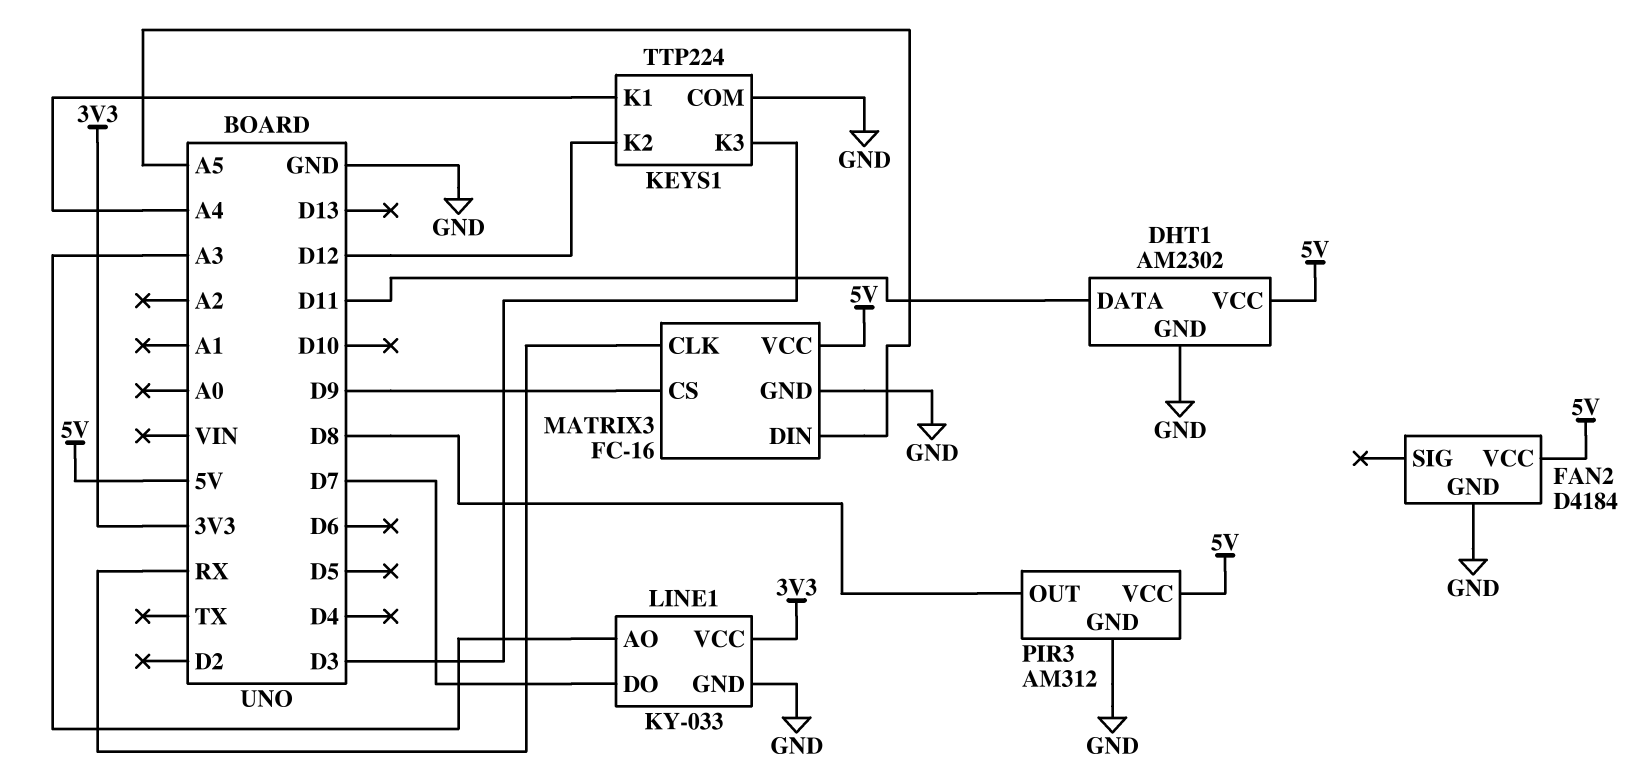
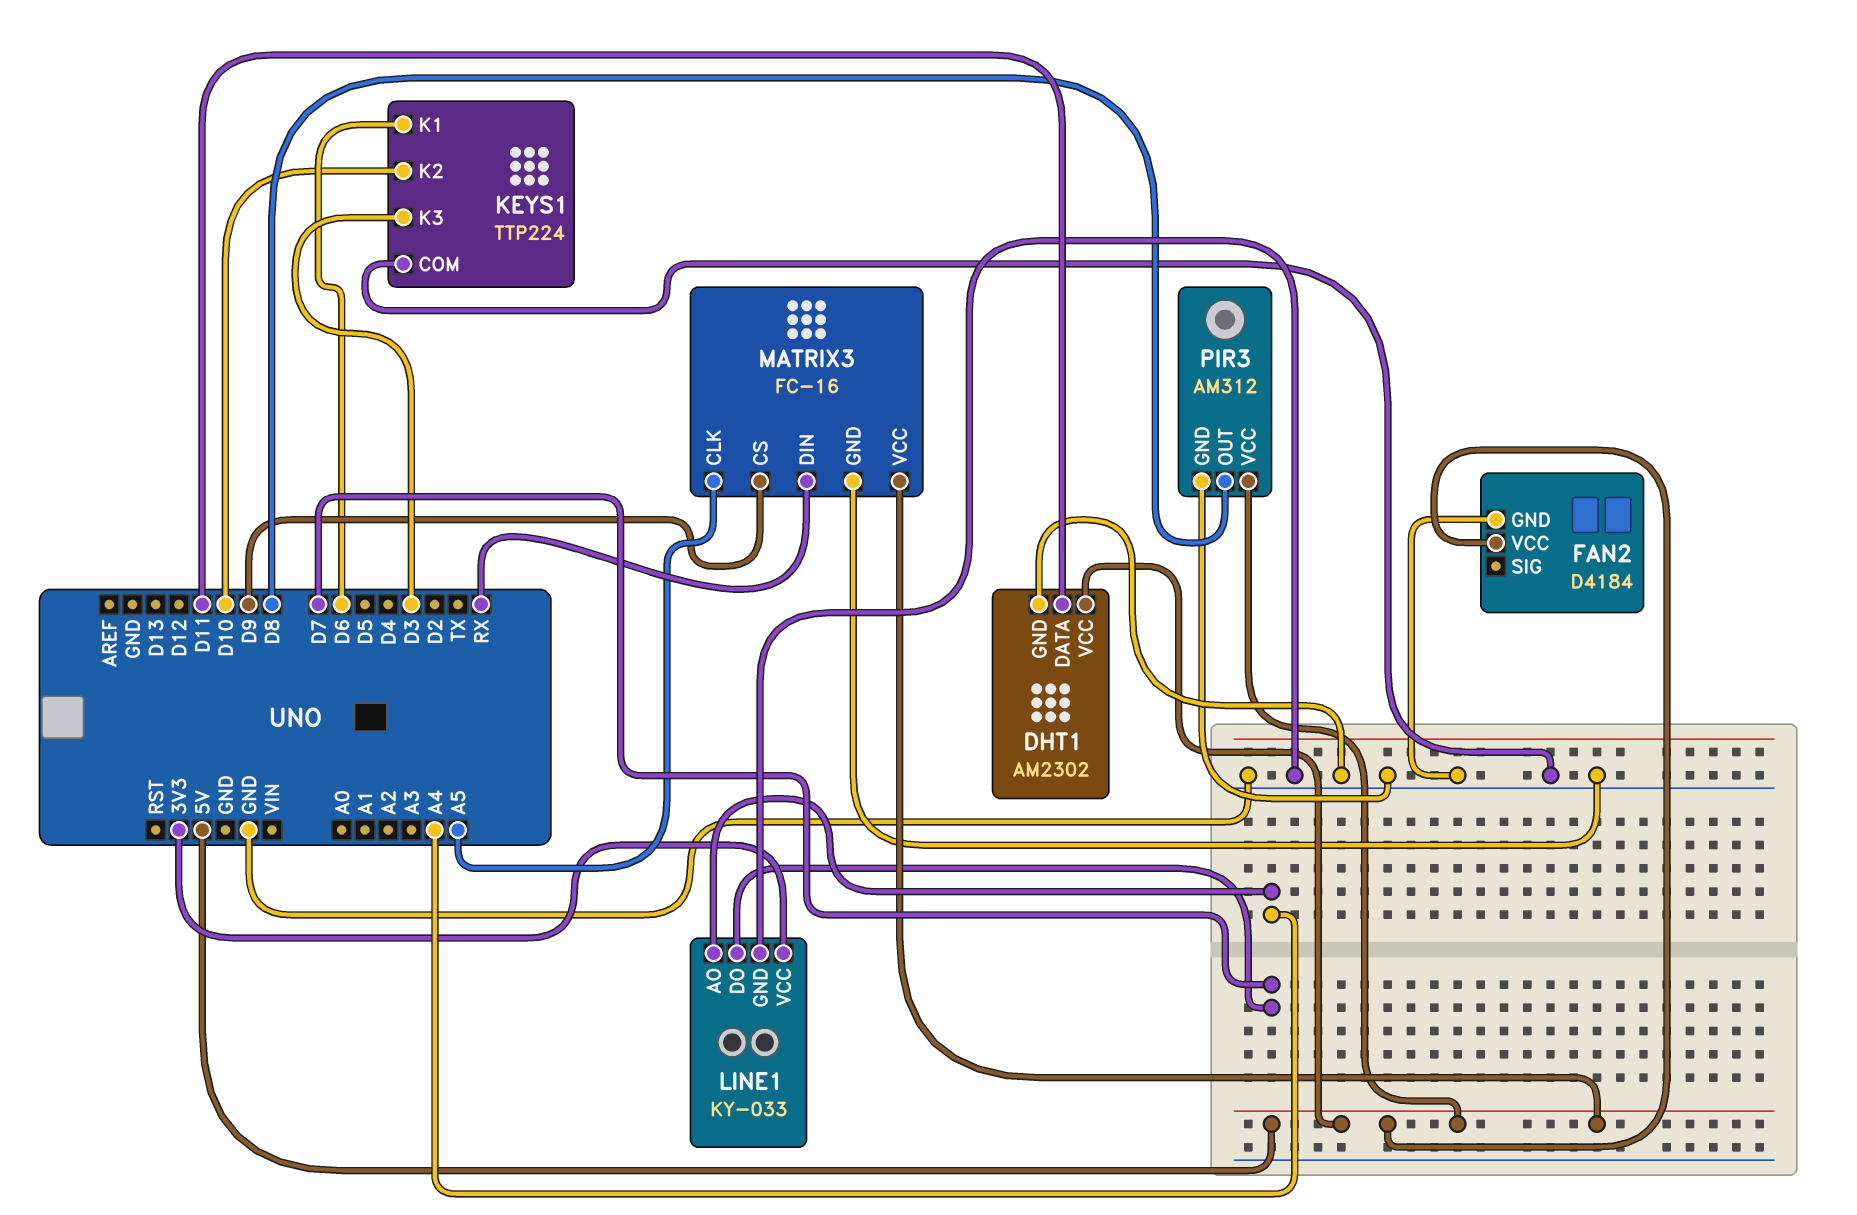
KEYS1 pin K1: A4 -> D6
KEYS1 pin K2: D12 -> D10
LINE1 pin AO: A3 -> A4
MATRIX3 pin CLK: RX -> A5
MATRIX3 pin DIN: A5 -> RX

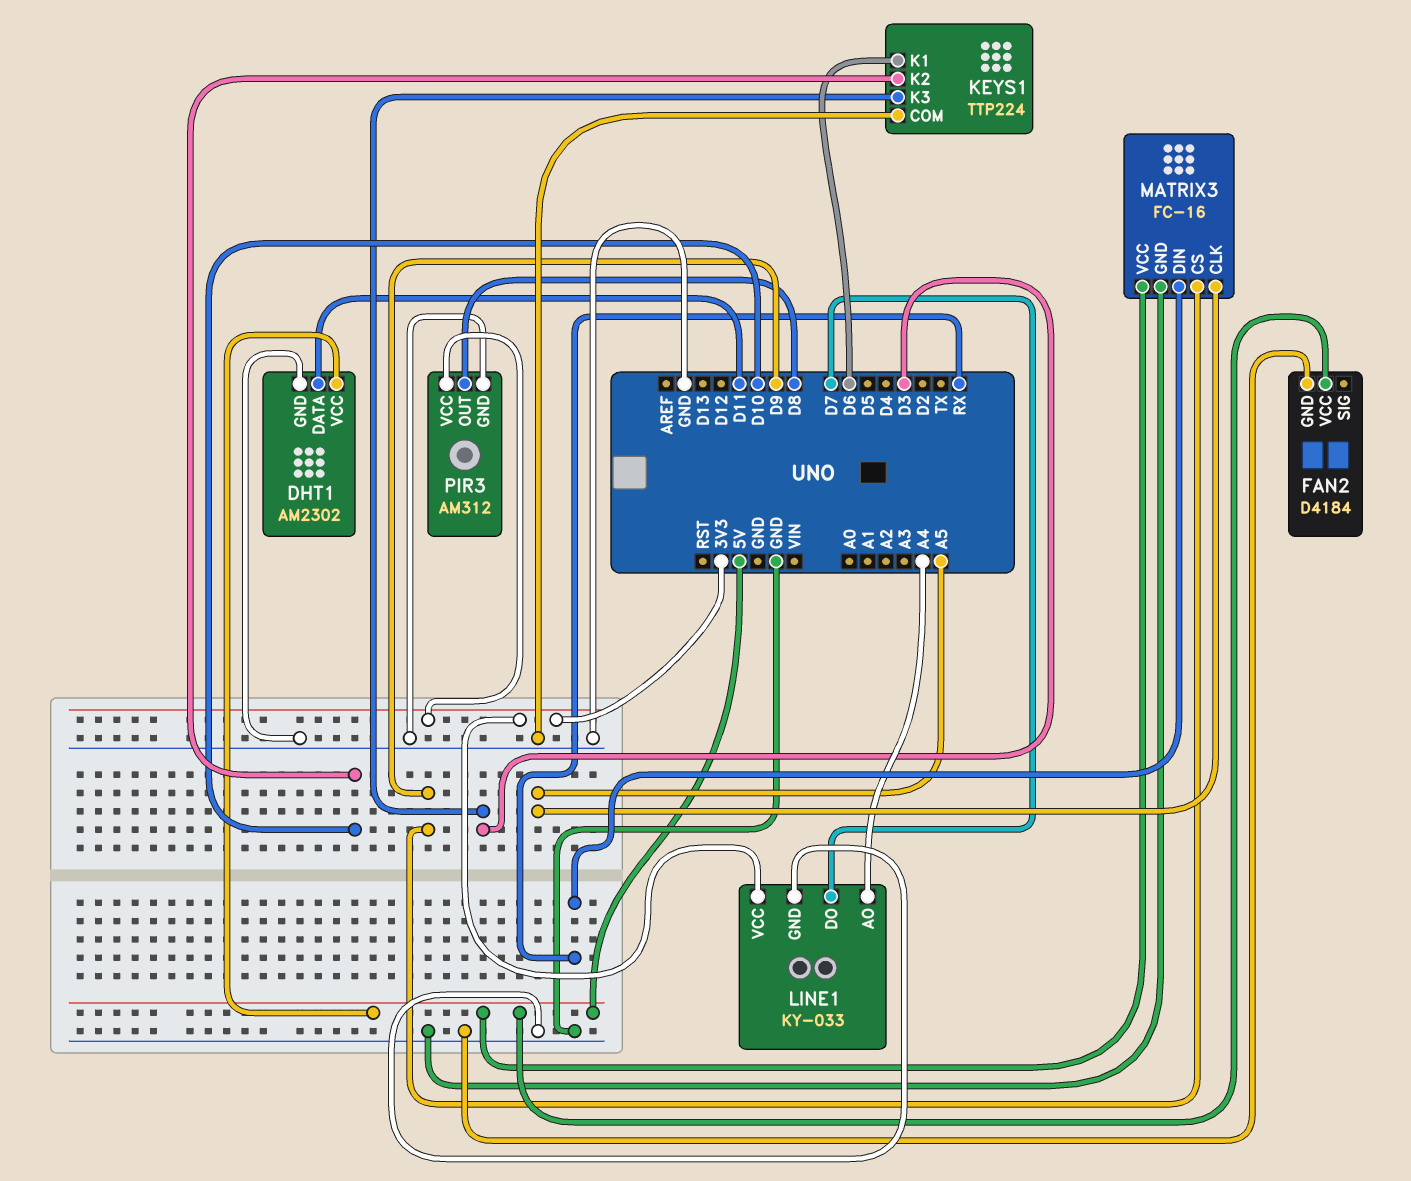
PIR3 pin VCC: 5V -> 3V3

